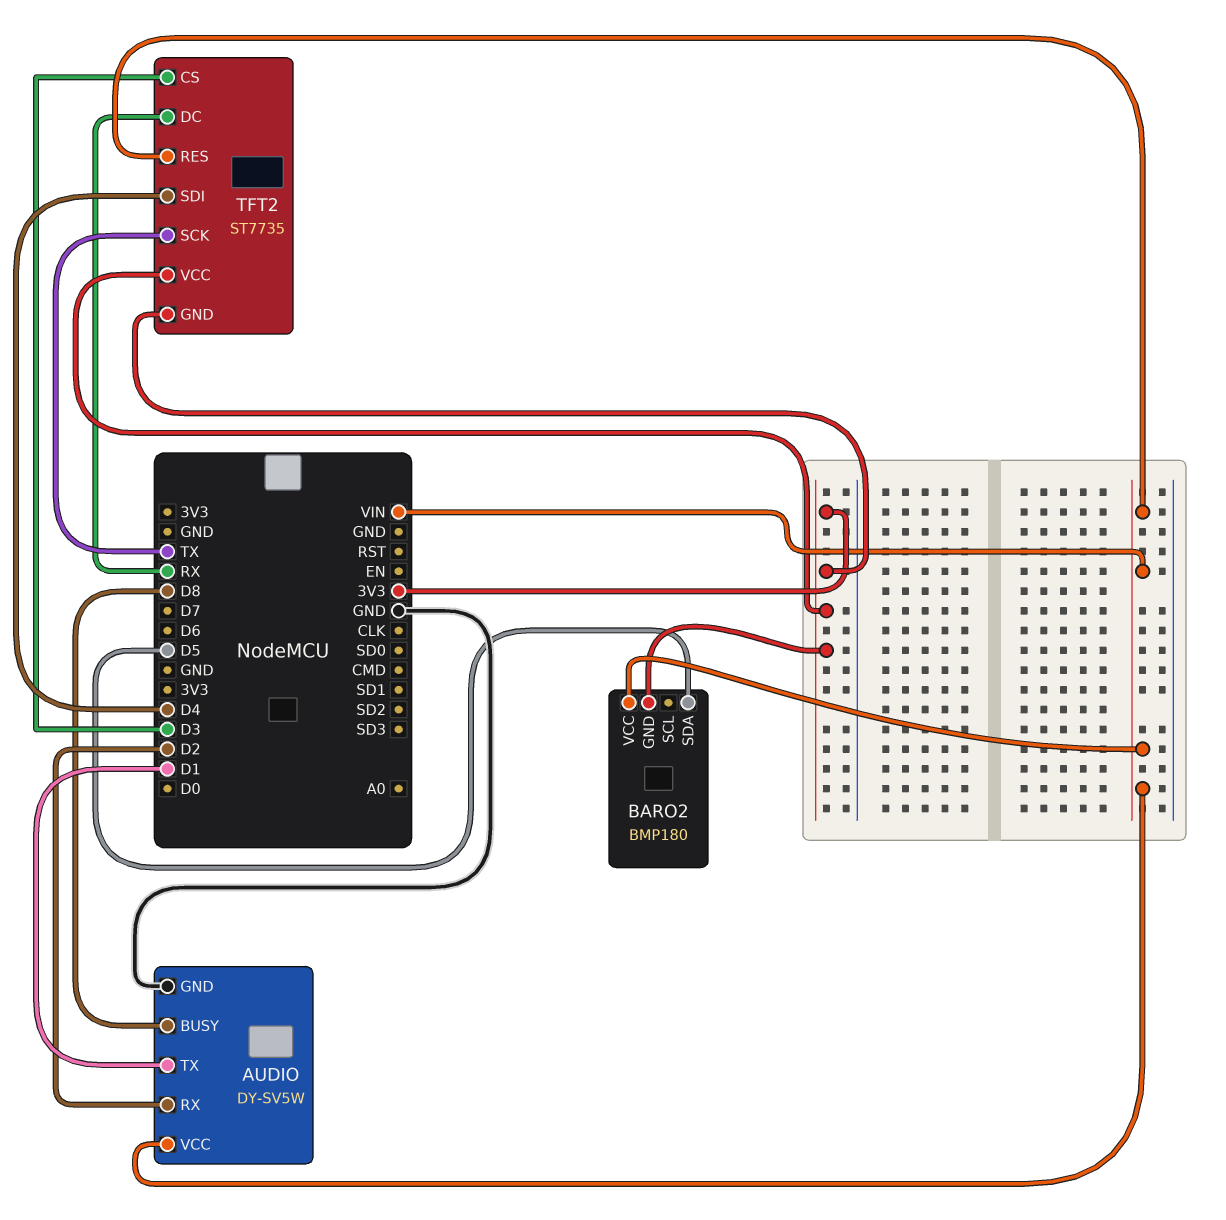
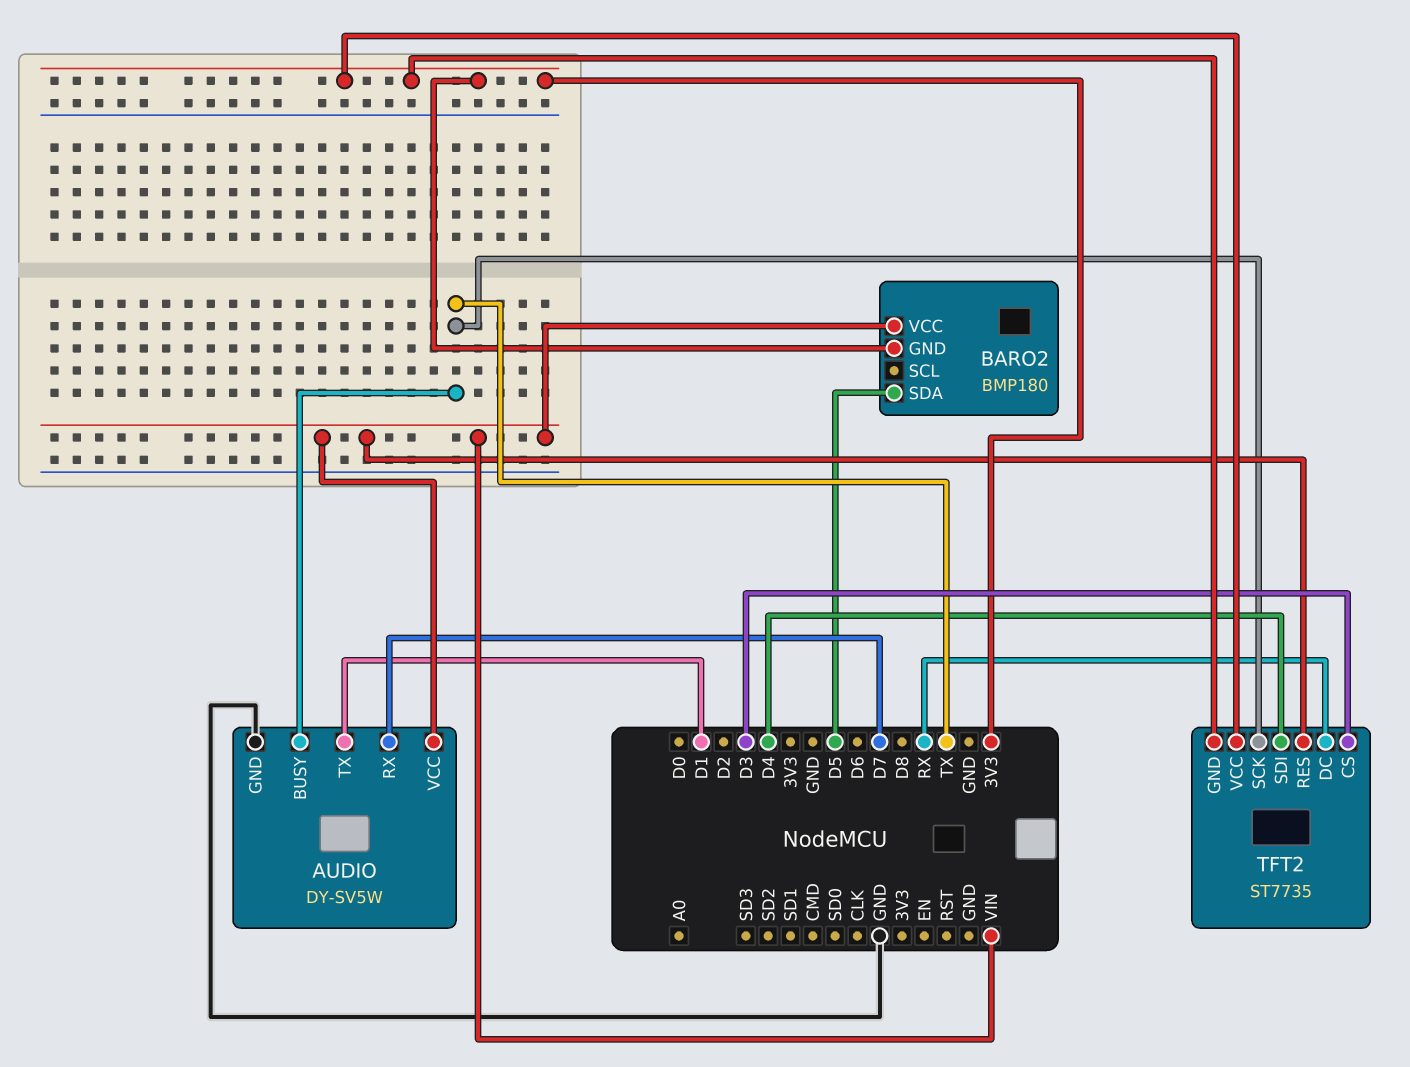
AUDIO pin BUSY: D8 -> TX
AUDIO pin RX: D2 -> D7

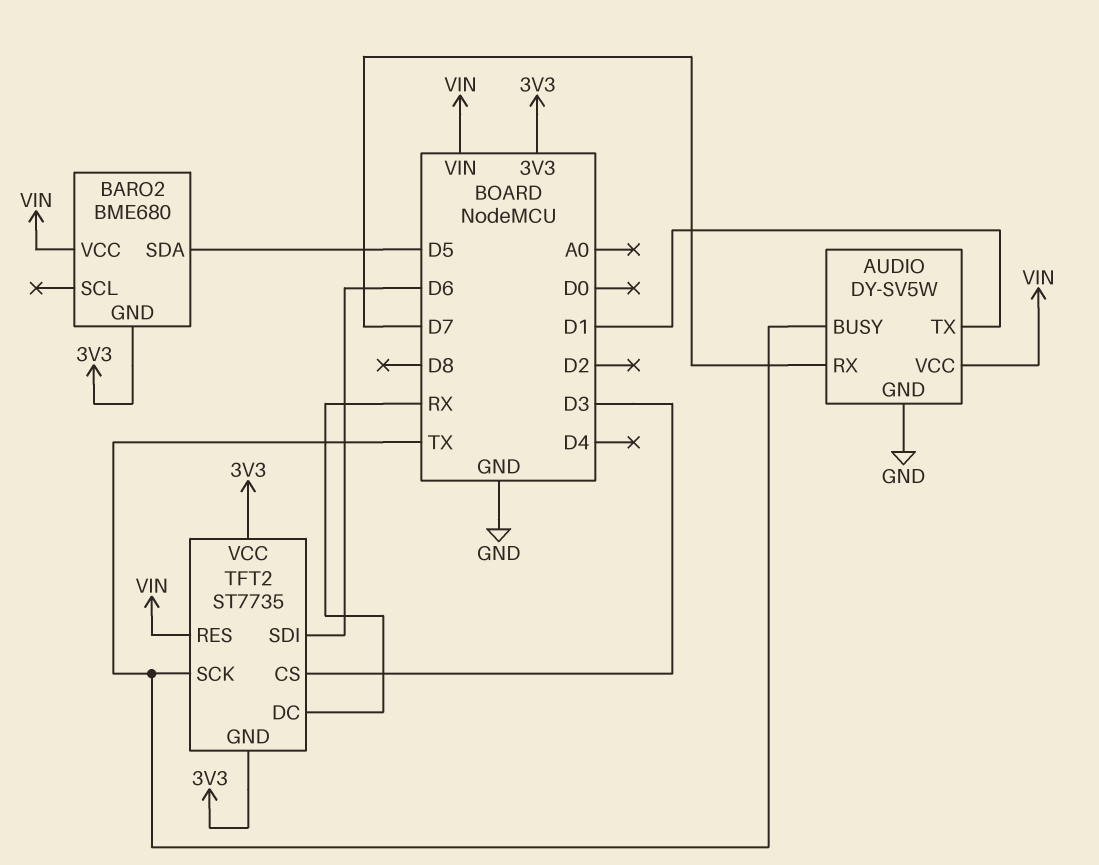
BARO2: BMP180 -> BME680
TFT2 pin SDI: D4 -> D6

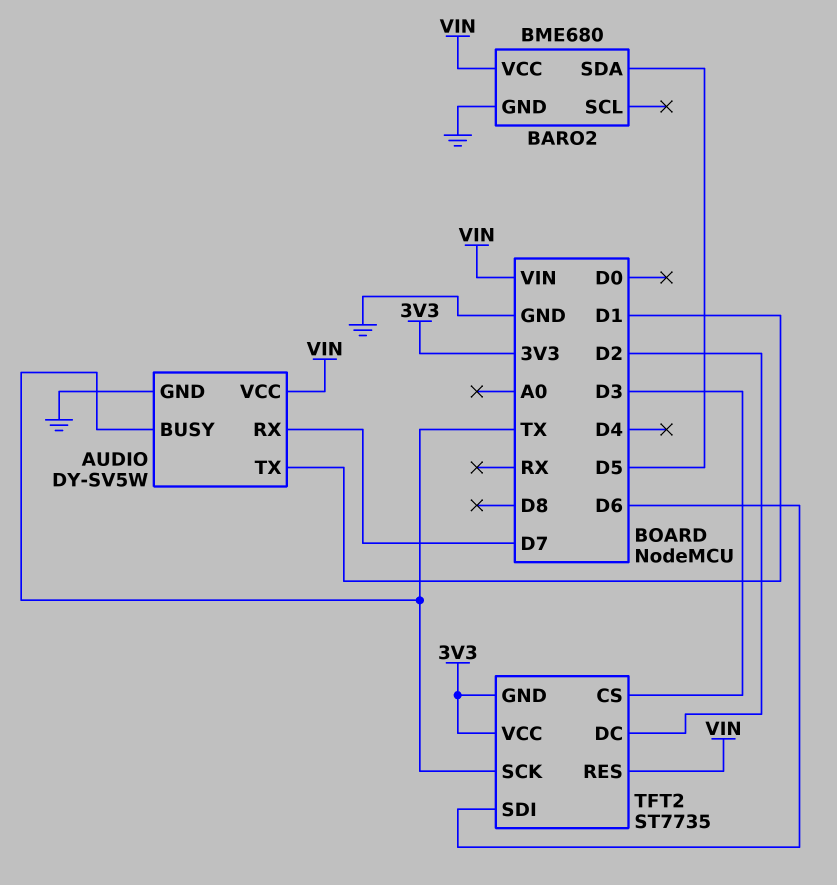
BARO2 pin GND: 3V3 -> GND
TFT2 pin DC: RX -> D2

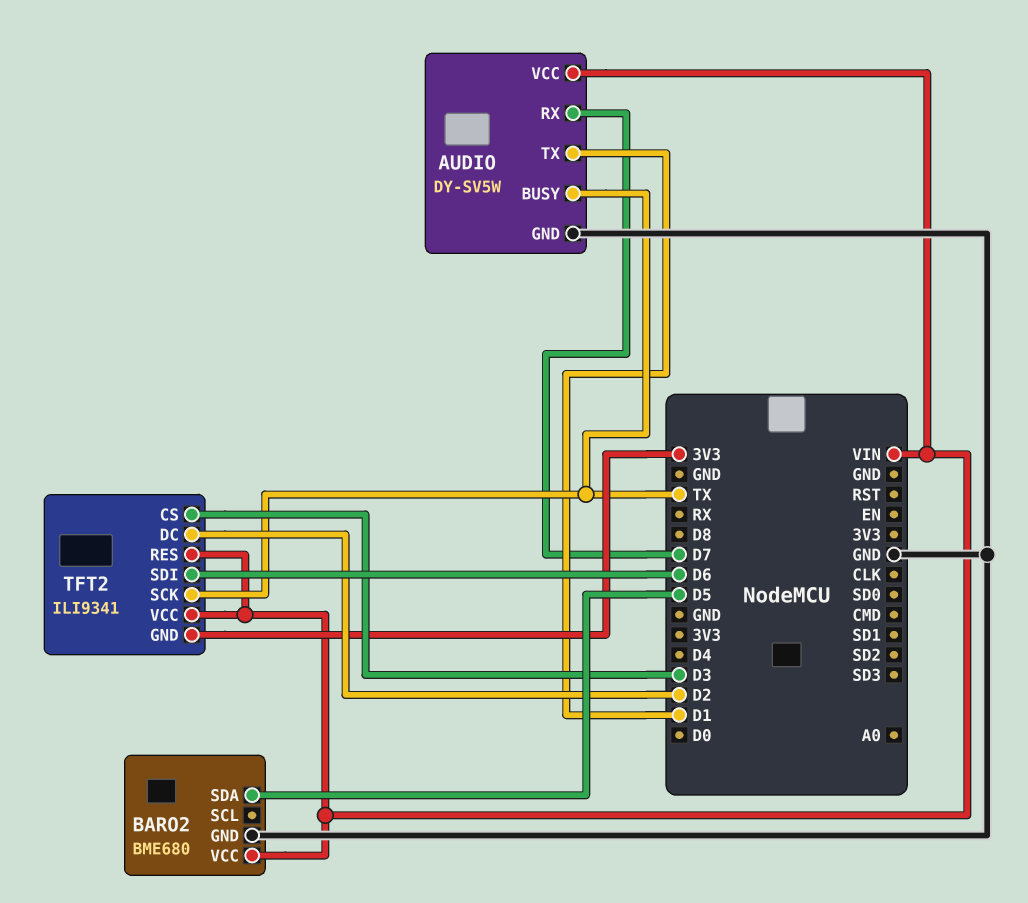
TFT2: ST7735 -> ILI9341
TFT2 pin VCC: 3V3 -> VIN

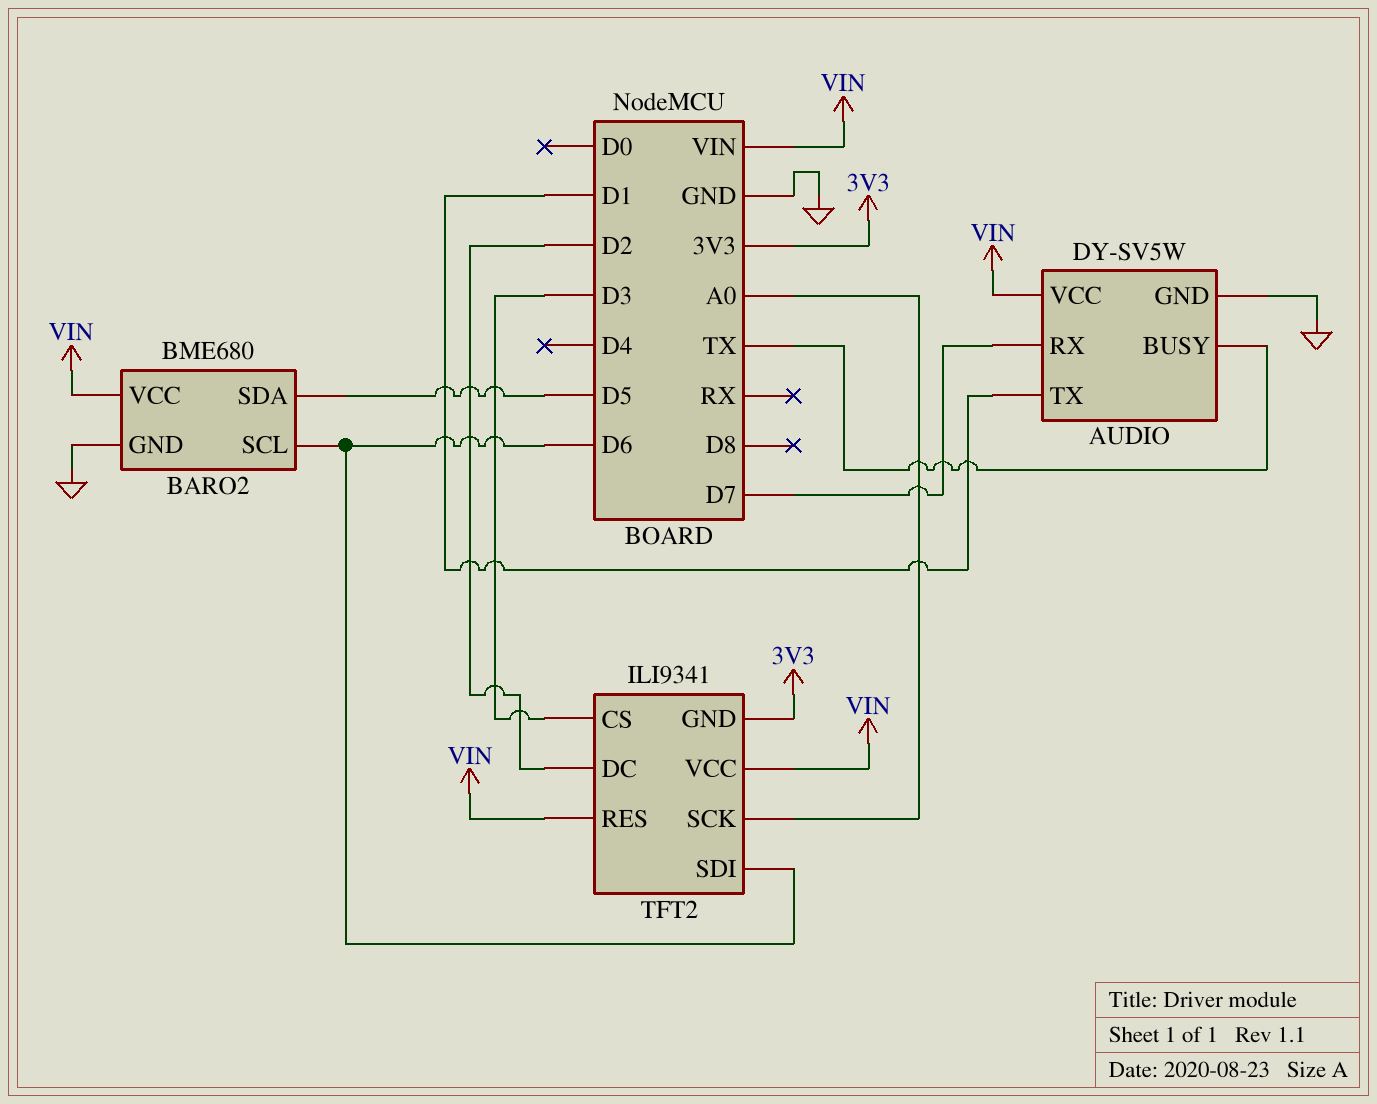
BARO2 pin SCL: none -> D6
TFT2 pin SCK: TX -> A0

